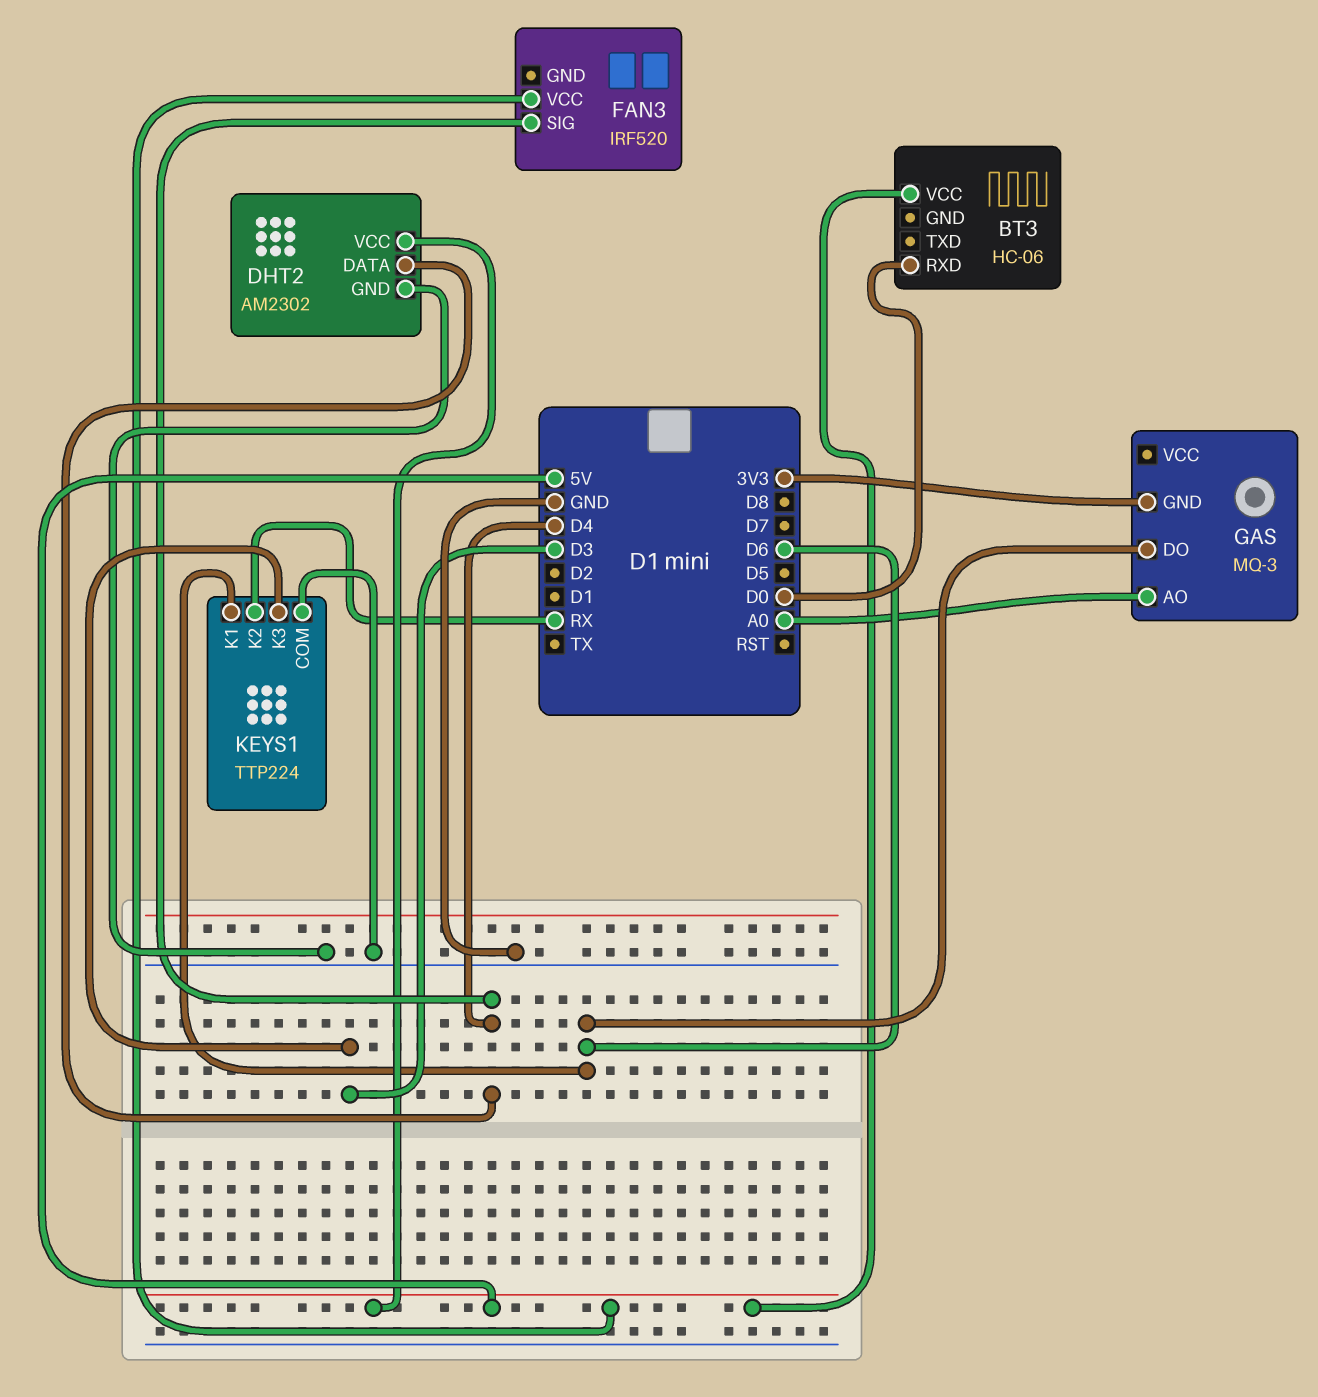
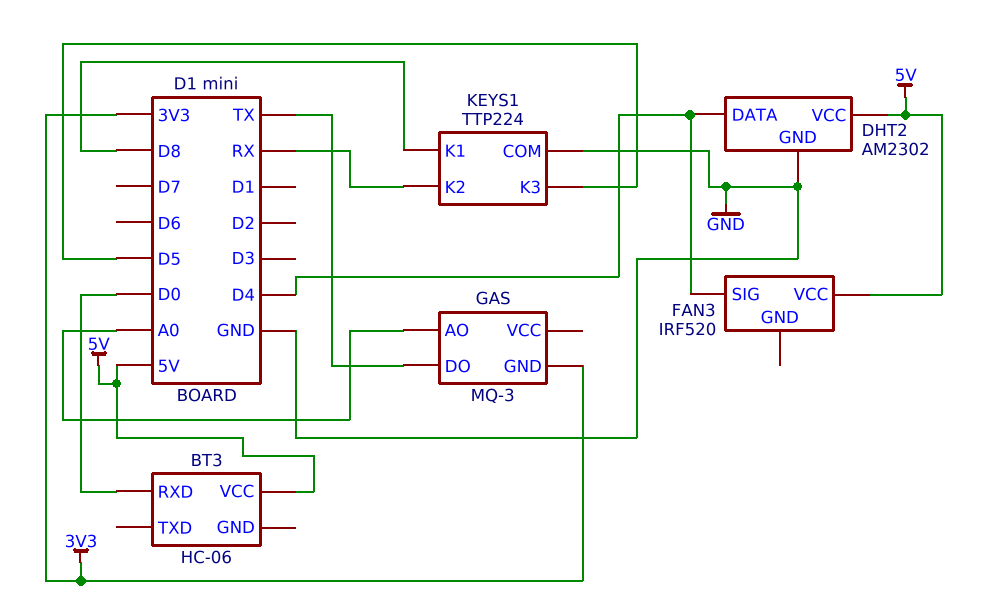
GAS pin DO: D6 -> TX
KEYS1 pin K1: D6 -> D8
KEYS1 pin K3: D3 -> D5

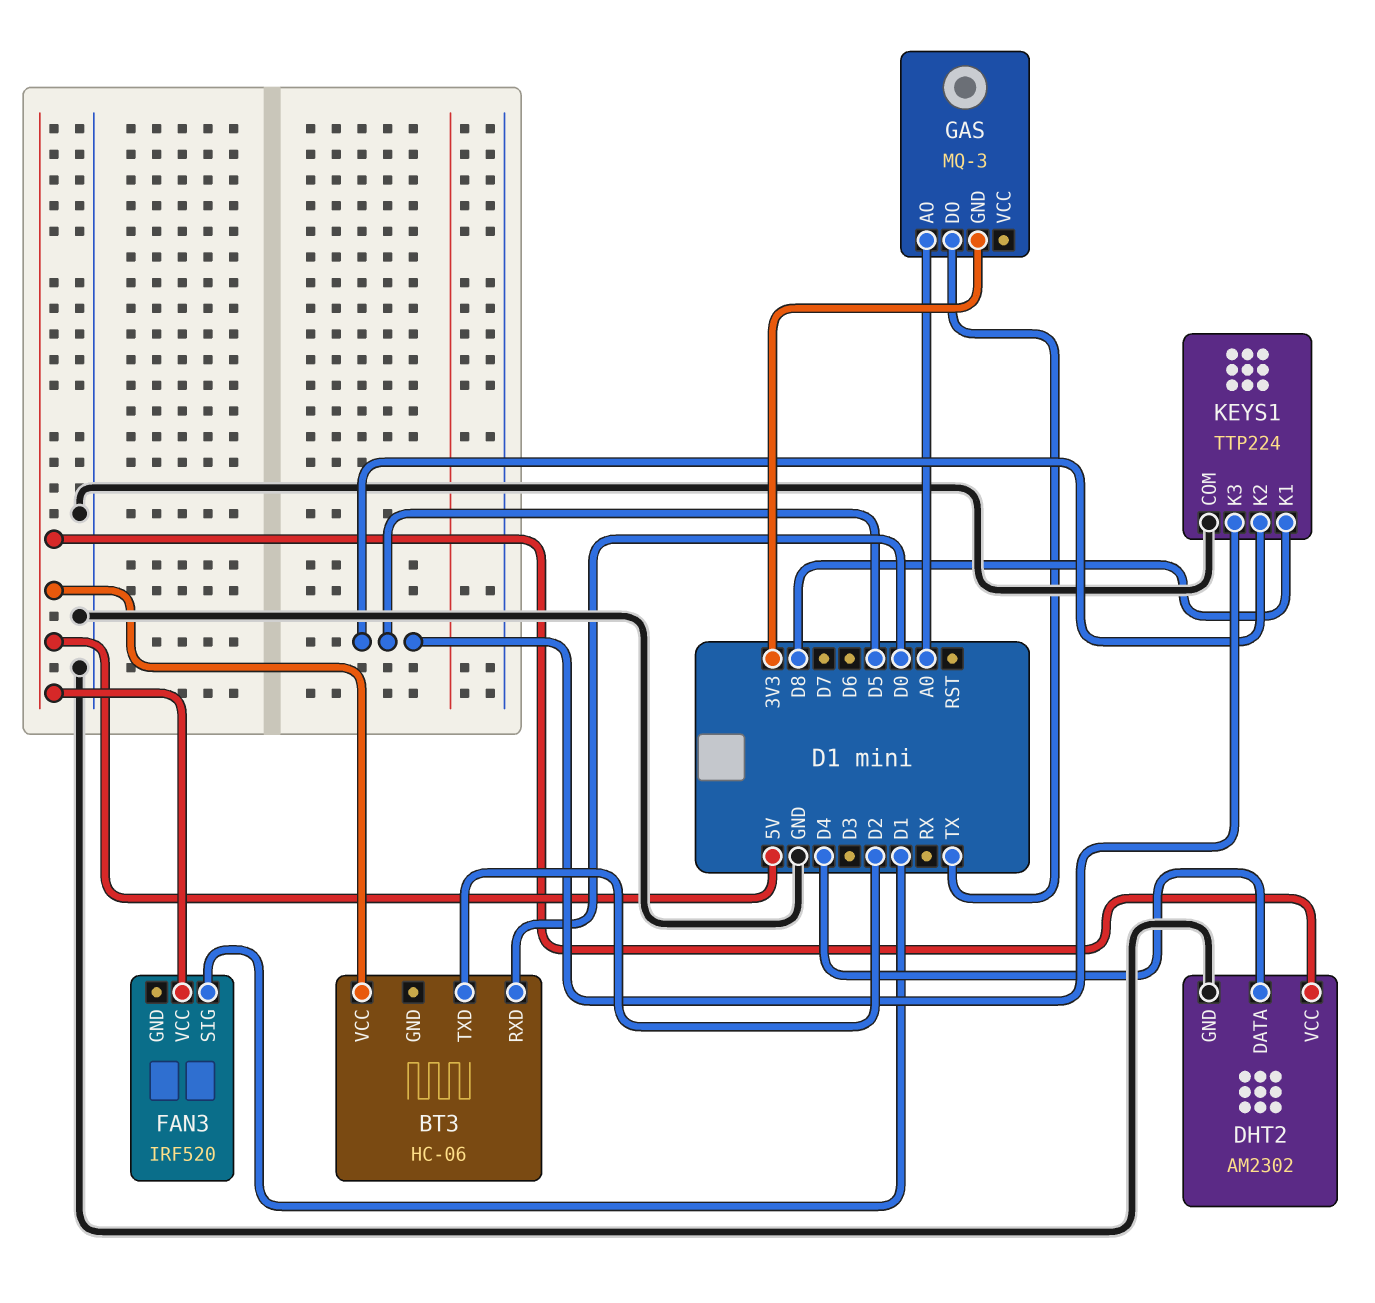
BT3 pin TXD: none -> D2
FAN3 pin SIG: D4 -> D1
KEYS1 pin K2: RX -> D5

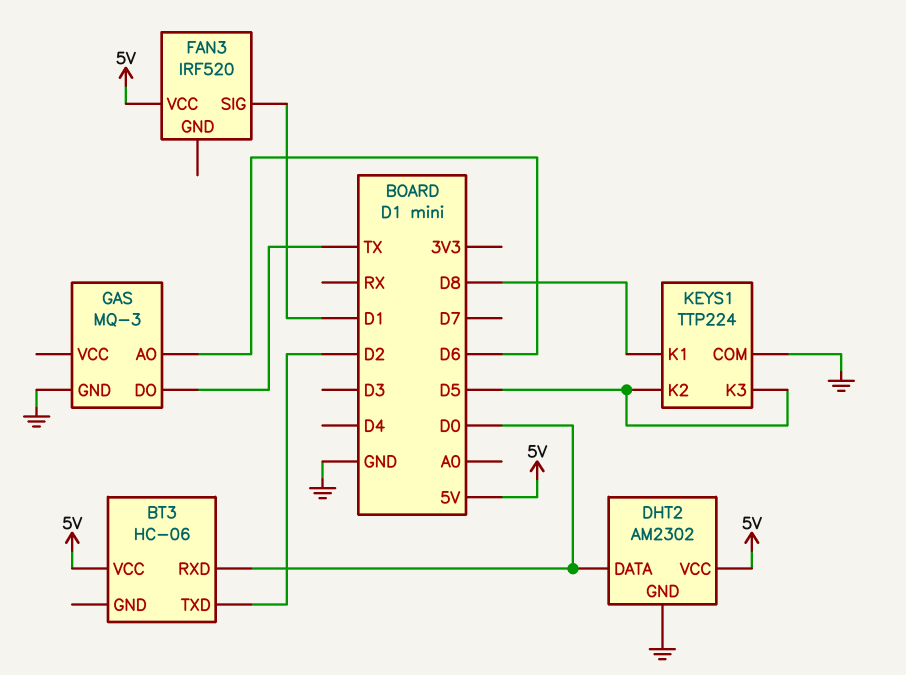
DHT2 pin DATA: D4 -> D0
GAS pin AO: A0 -> D6
GAS pin GND: 3V3 -> GND

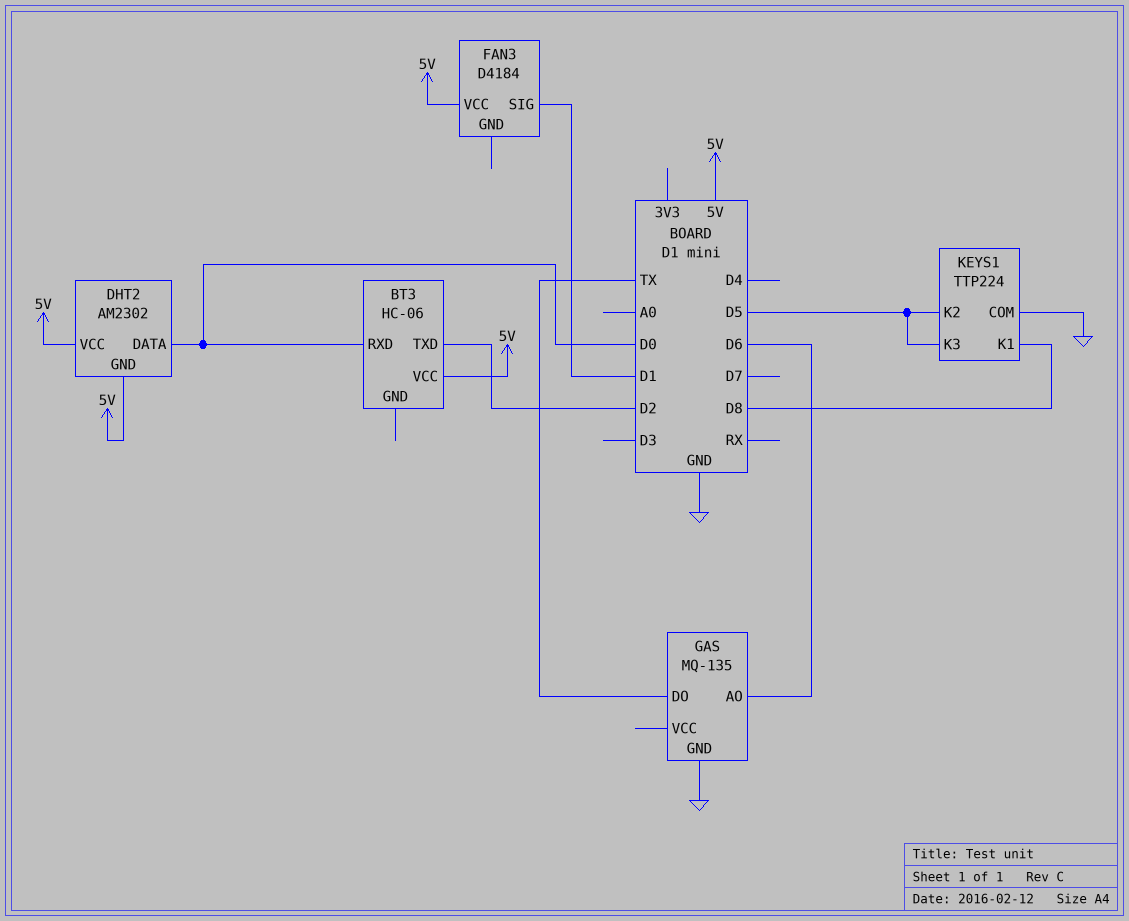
DHT2 pin GND: GND -> 5V
FAN3: IRF520 -> D4184
GAS: MQ-3 -> MQ-135

